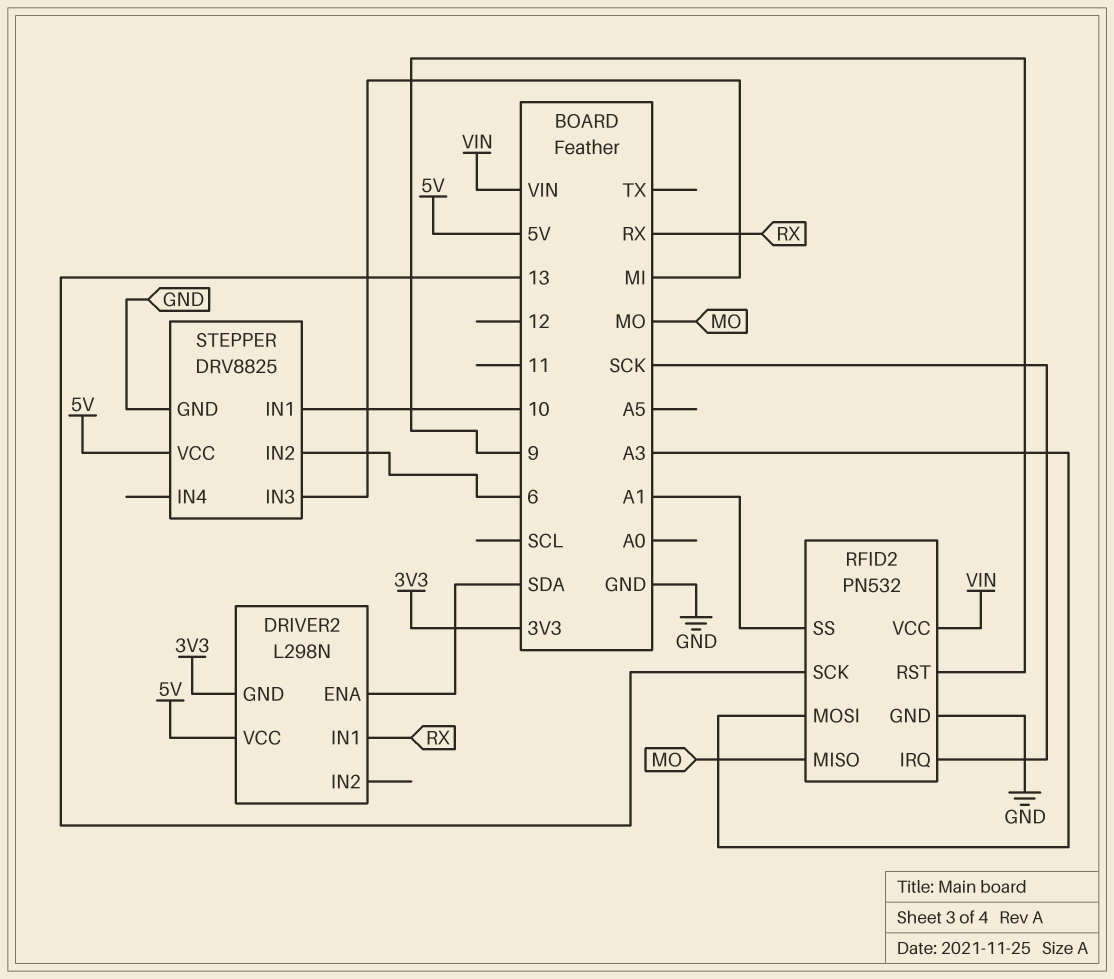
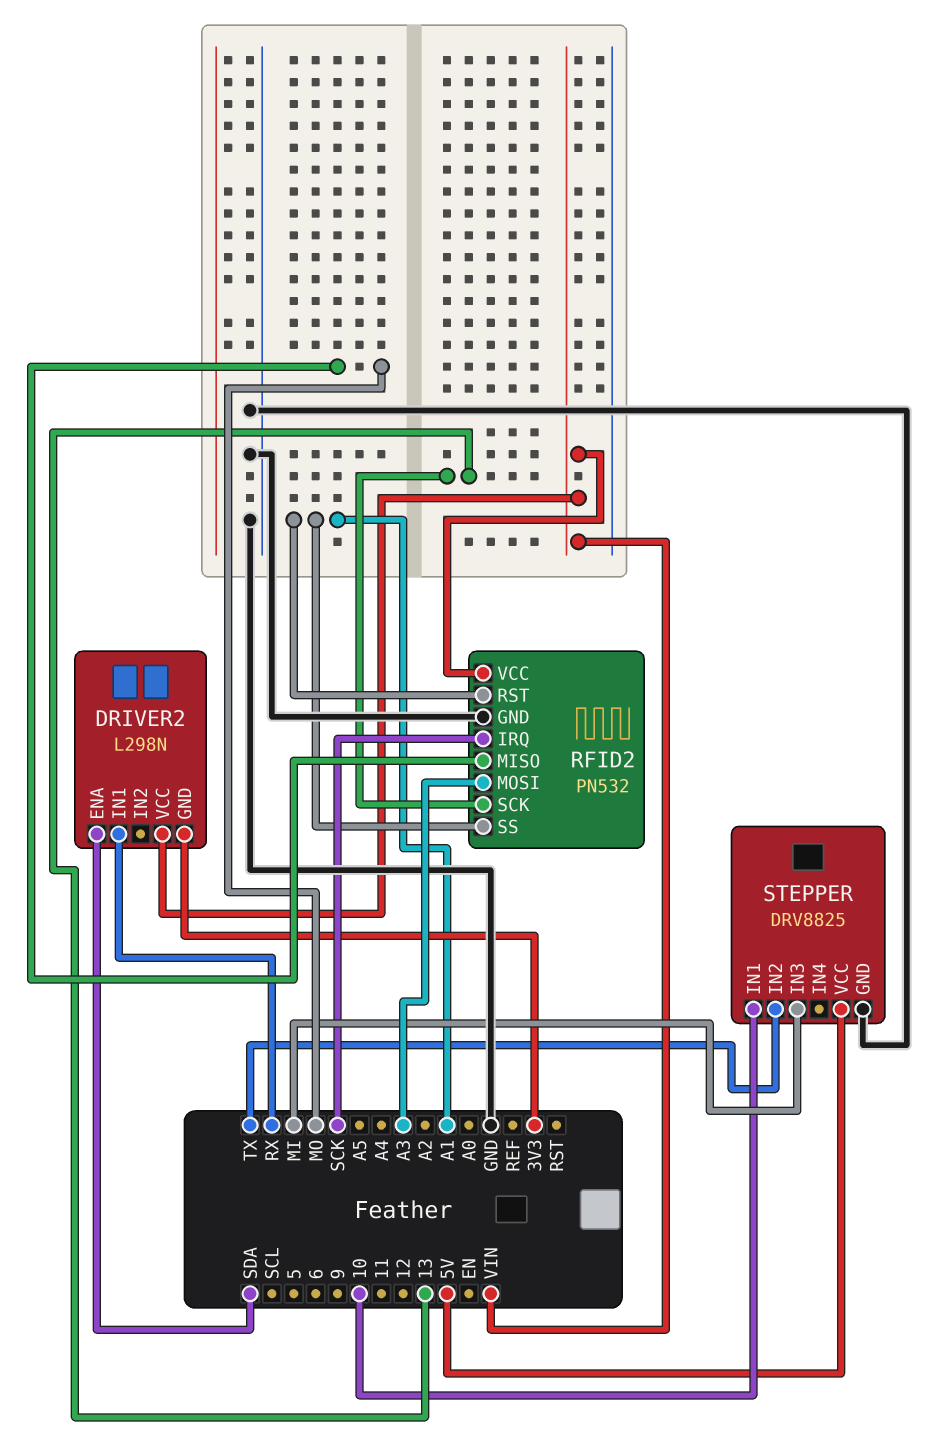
DRIVER2 pin VCC: 5V -> VIN
RFID2 pin RST: 9 -> A1
STEPPER pin IN2: 6 -> TX

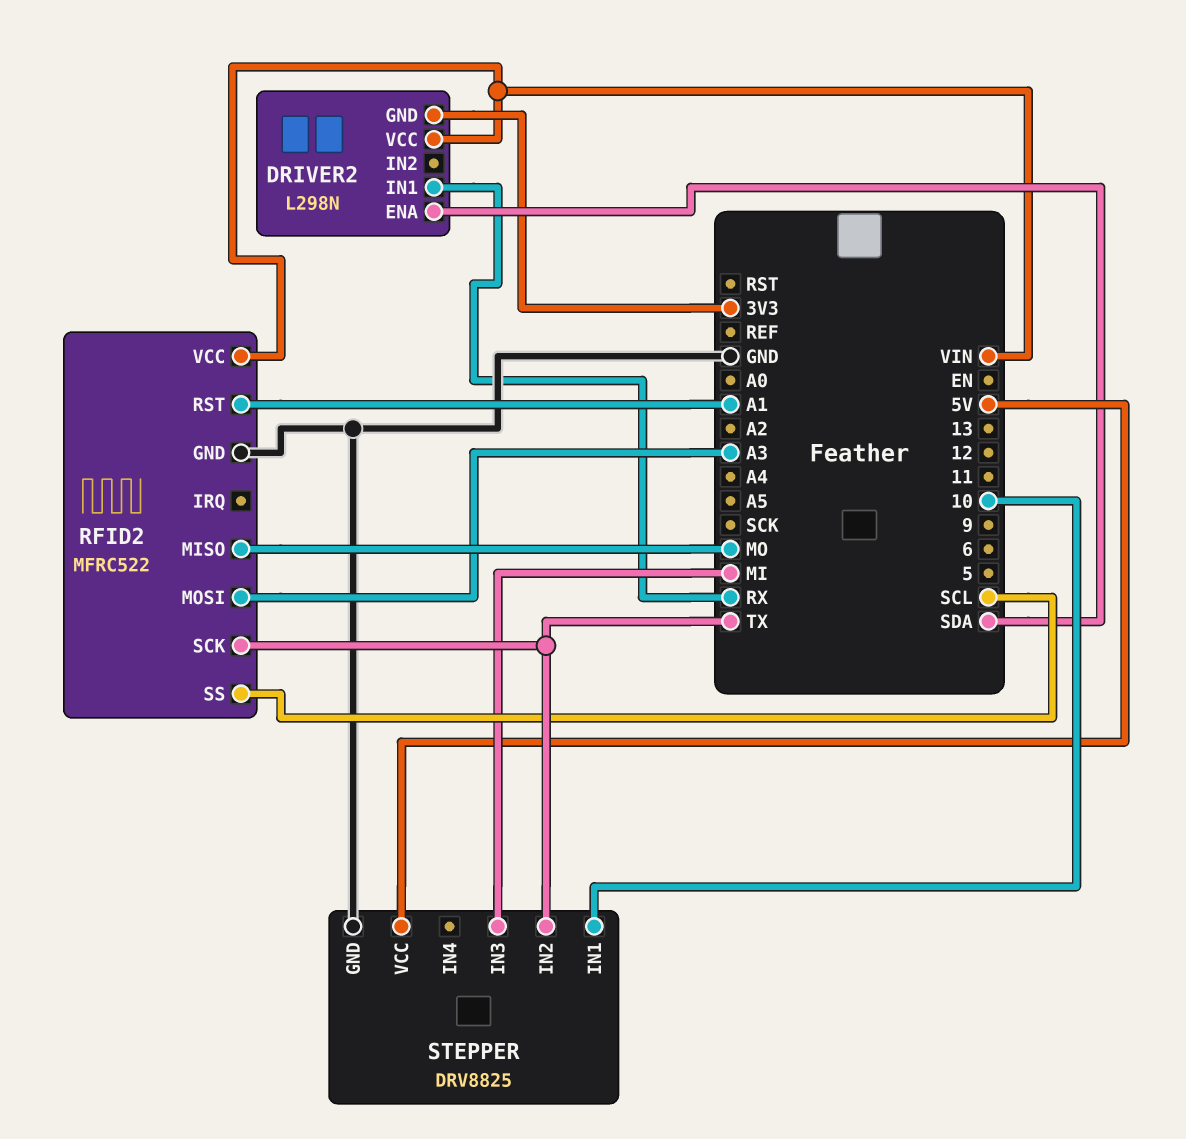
RFID2: PN532 -> MFRC522
RFID2 pin IRQ: SCK -> none
RFID2 pin SCK: 13 -> TX
RFID2 pin SS: A1 -> SCL

